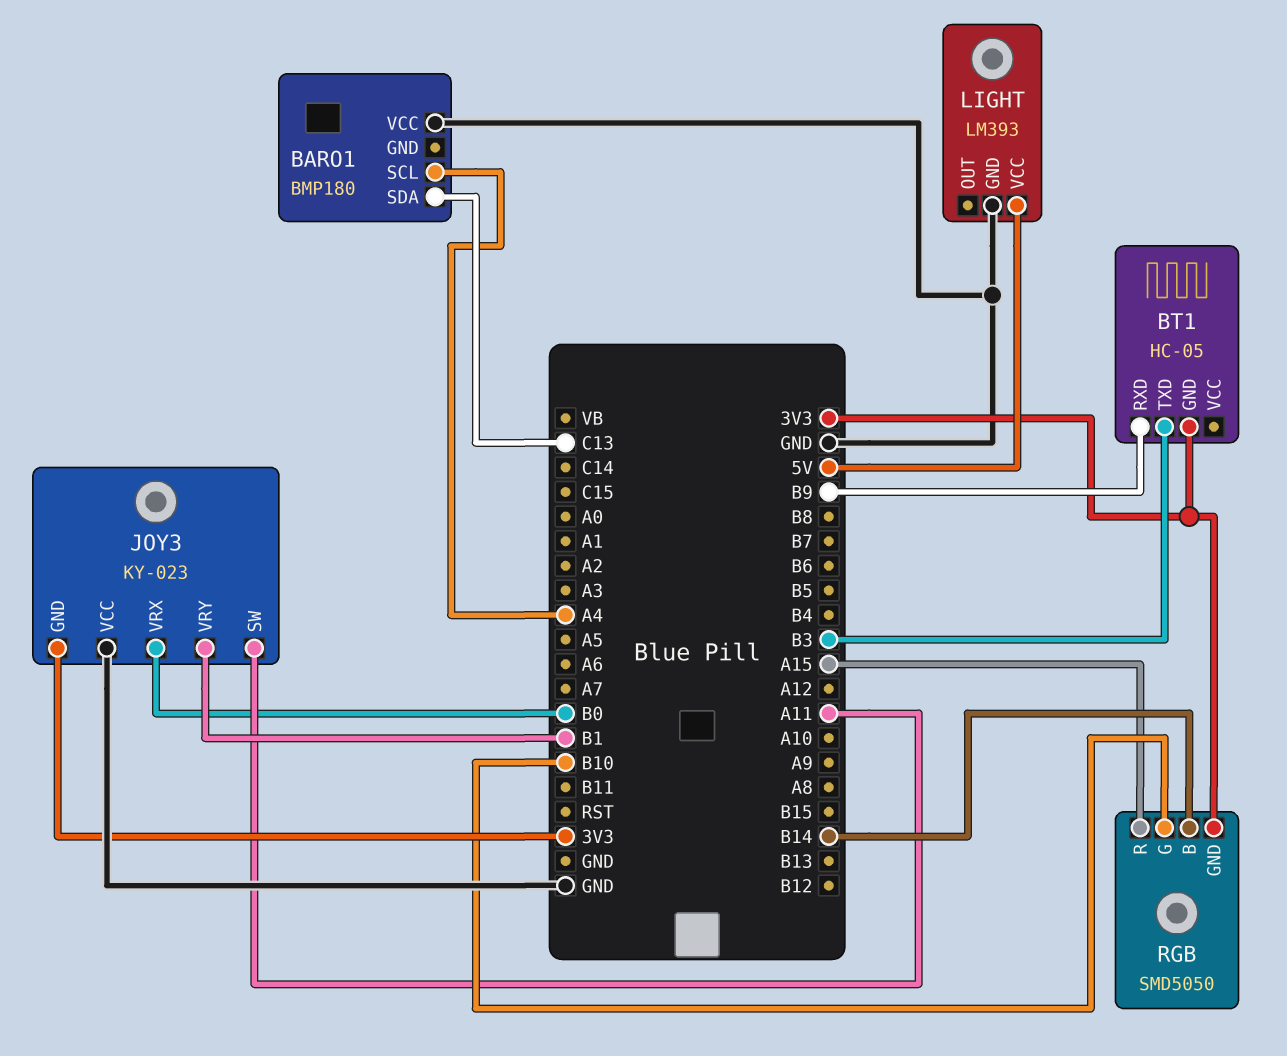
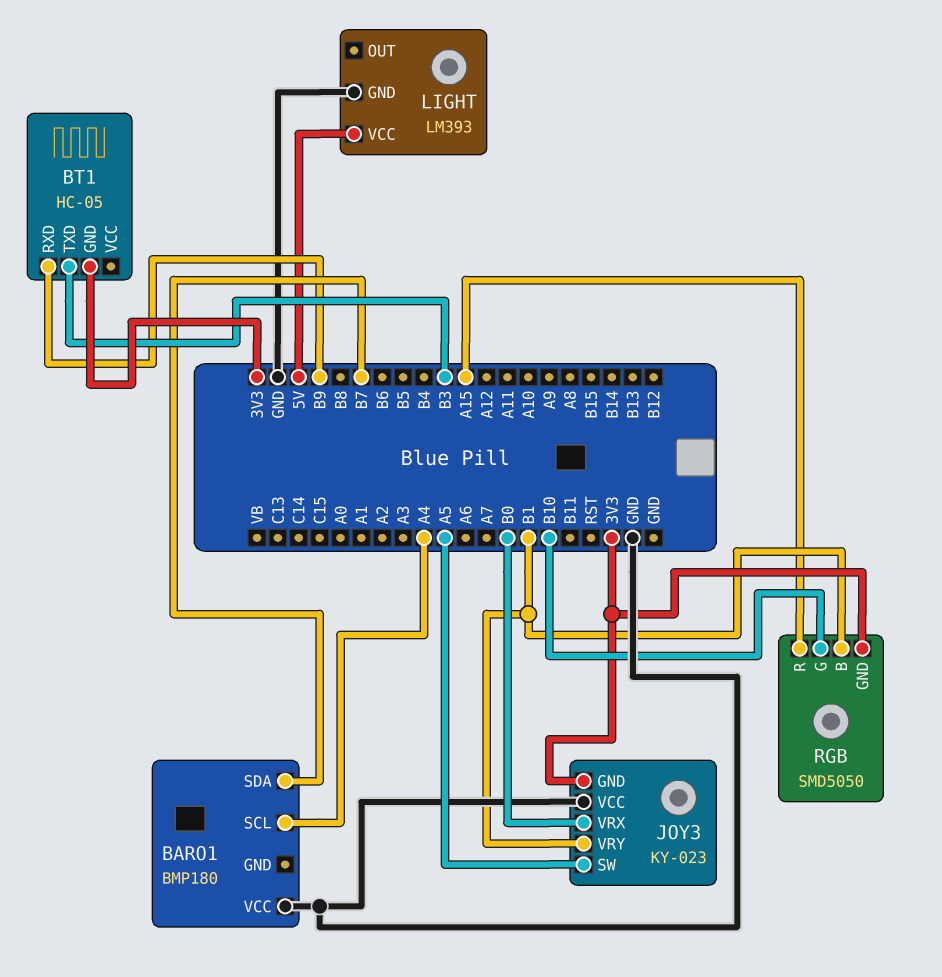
BARO1 pin SDA: C13 -> B7
JOY3 pin SW: A11 -> A5
RGB pin B: B14 -> B1

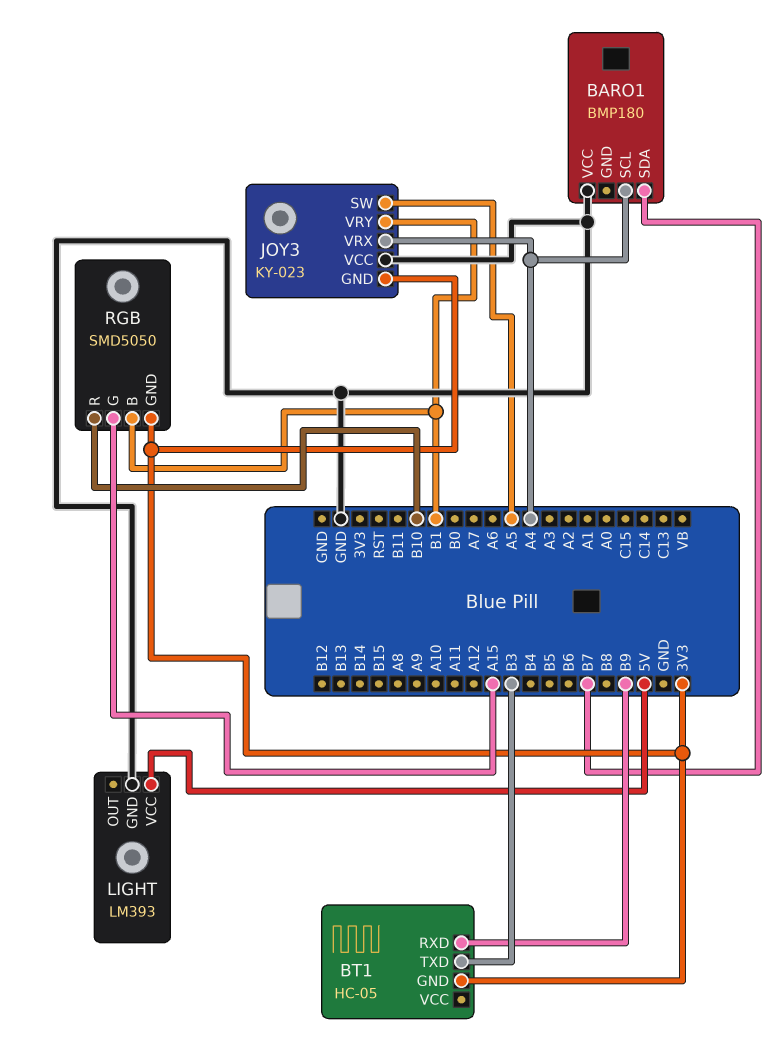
JOY3 pin VRX: B0 -> A4
RGB pin G: B10 -> A15
RGB pin R: A15 -> B10

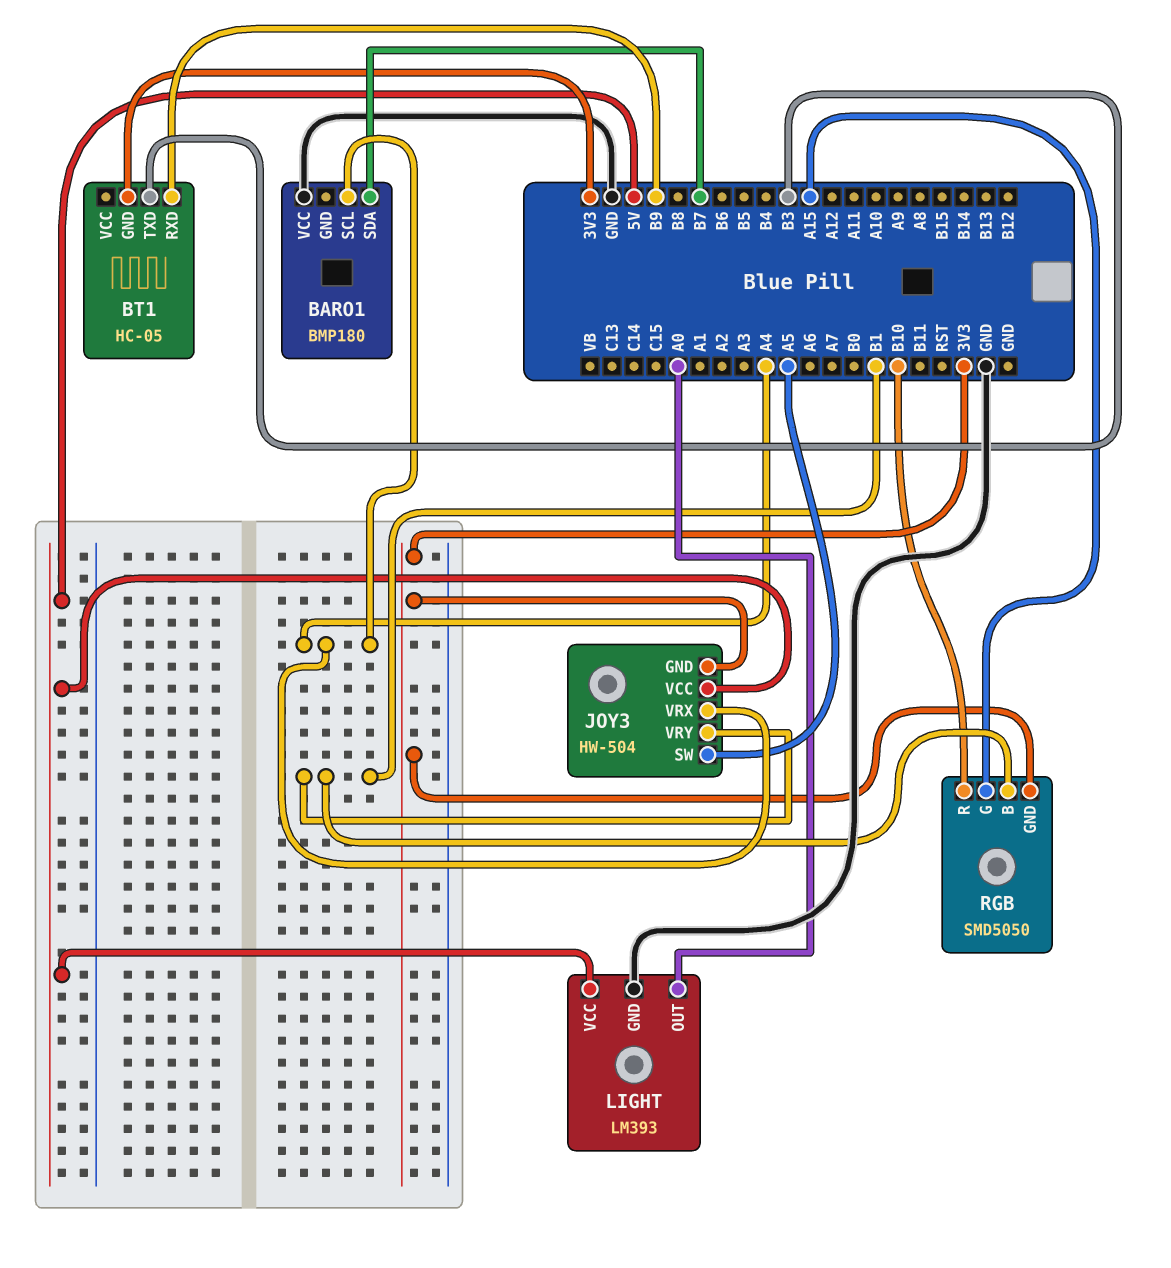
JOY3: KY-023 -> HW-504
JOY3 pin VCC: GND -> 5V
LIGHT pin OUT: none -> A0

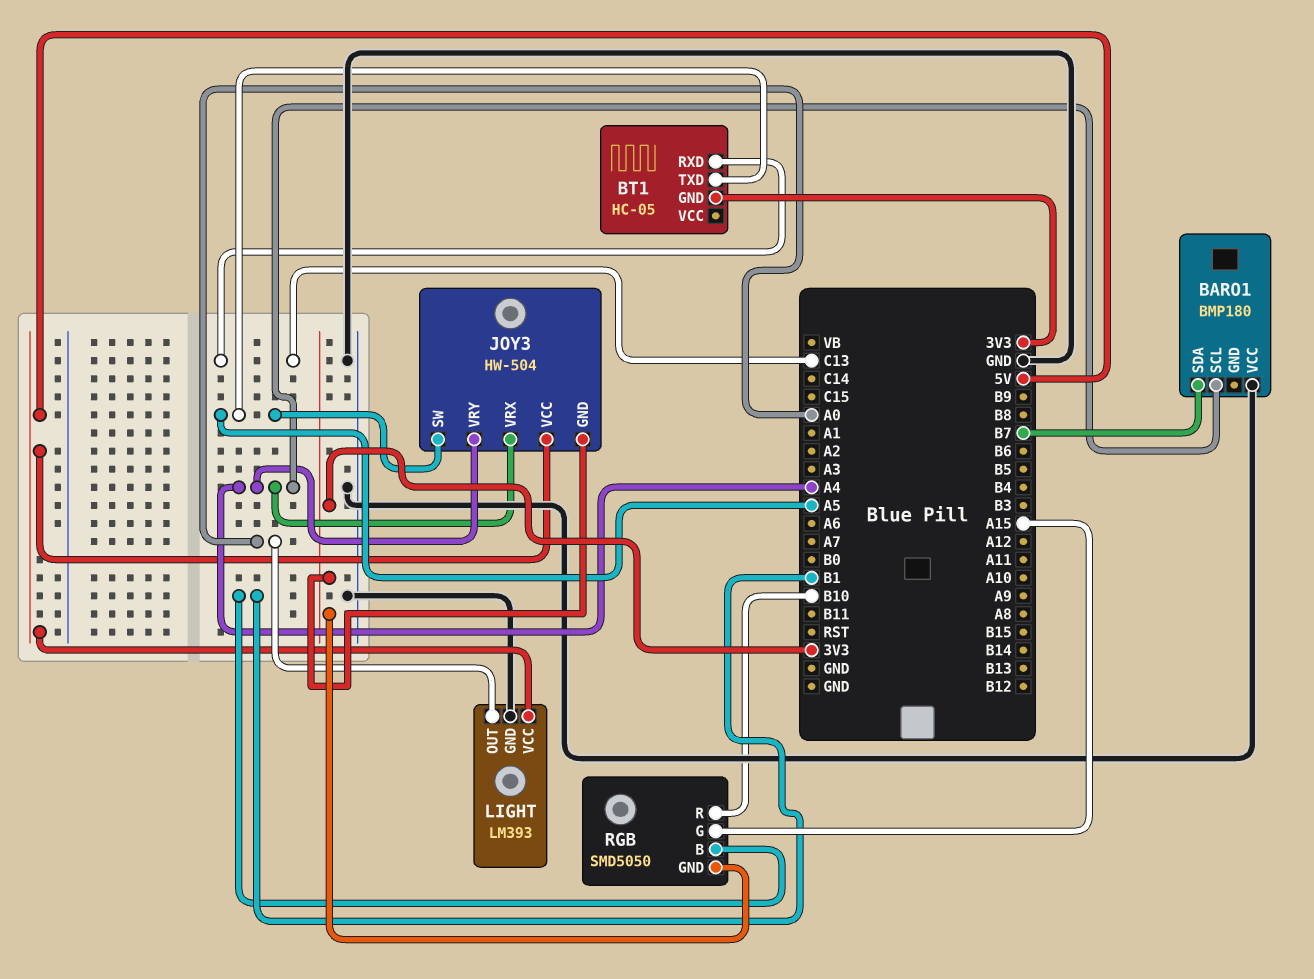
BT1 pin RXD: B9 -> C13
BT1 pin TXD: B3 -> A5
JOY3 pin VRY: B1 -> A4

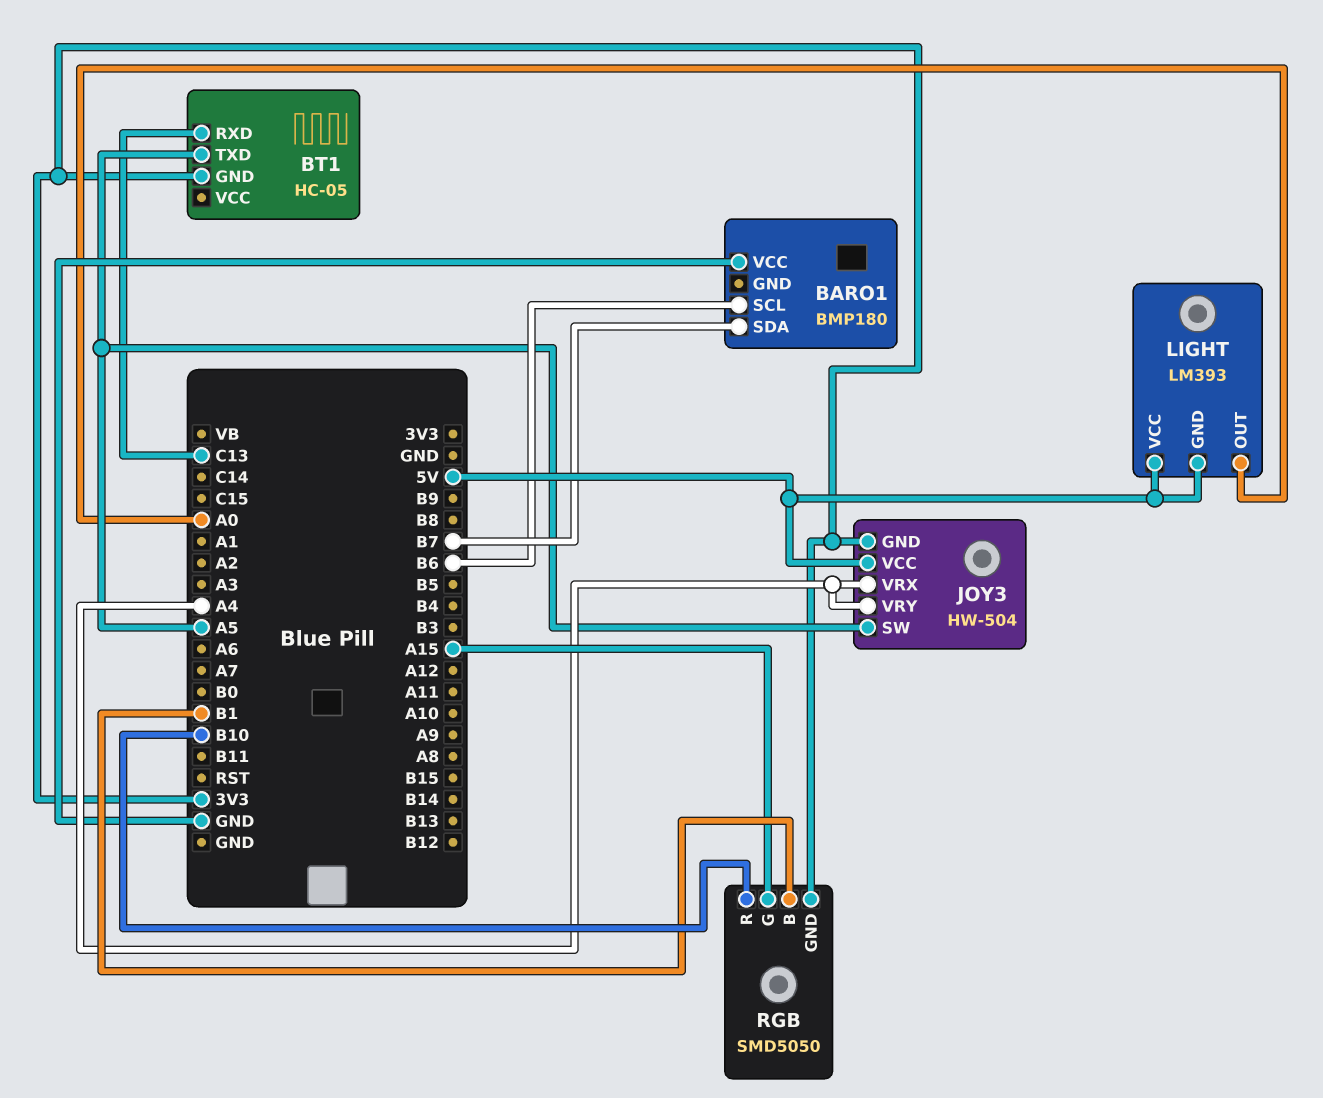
BARO1 pin SCL: A4 -> B6
LIGHT pin GND: GND -> 5V

